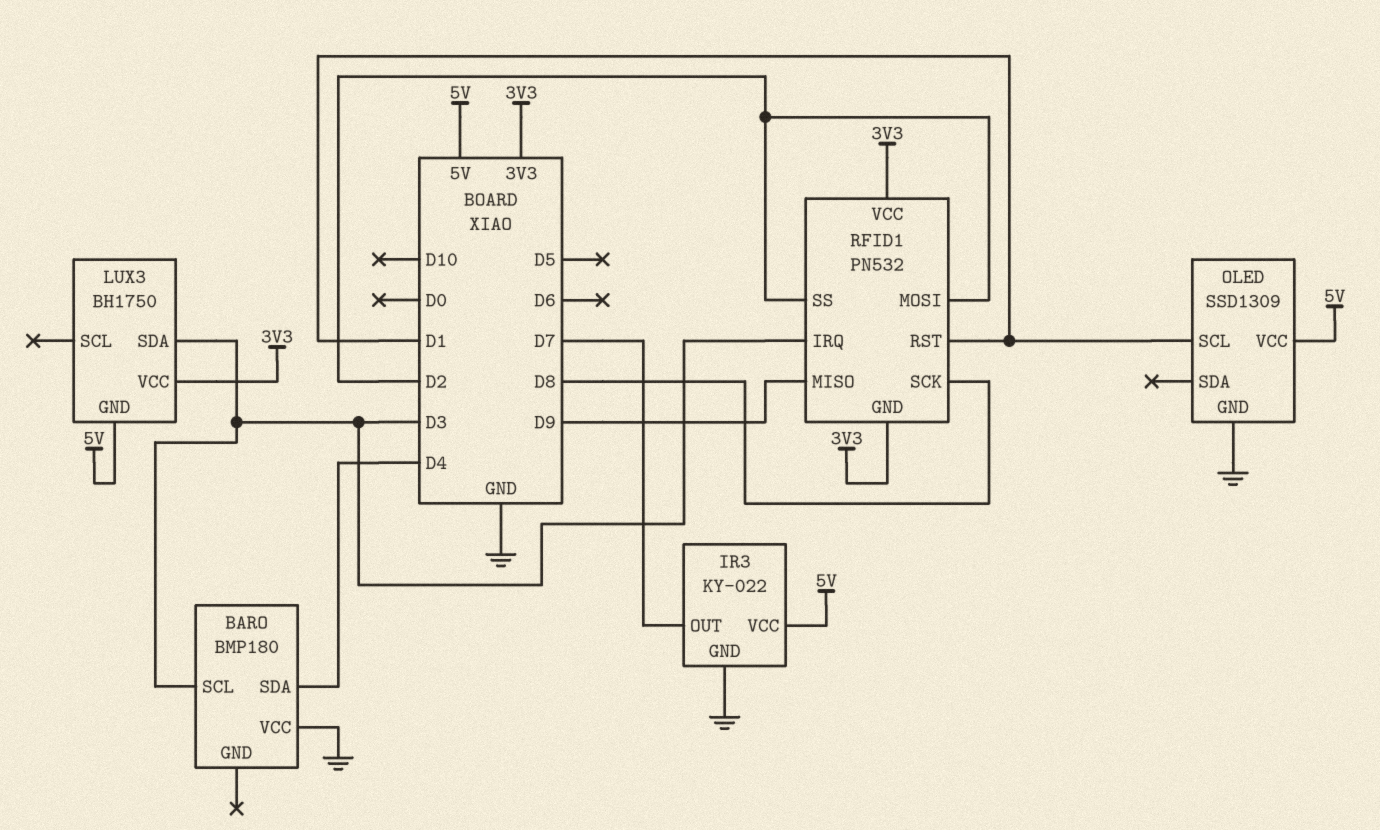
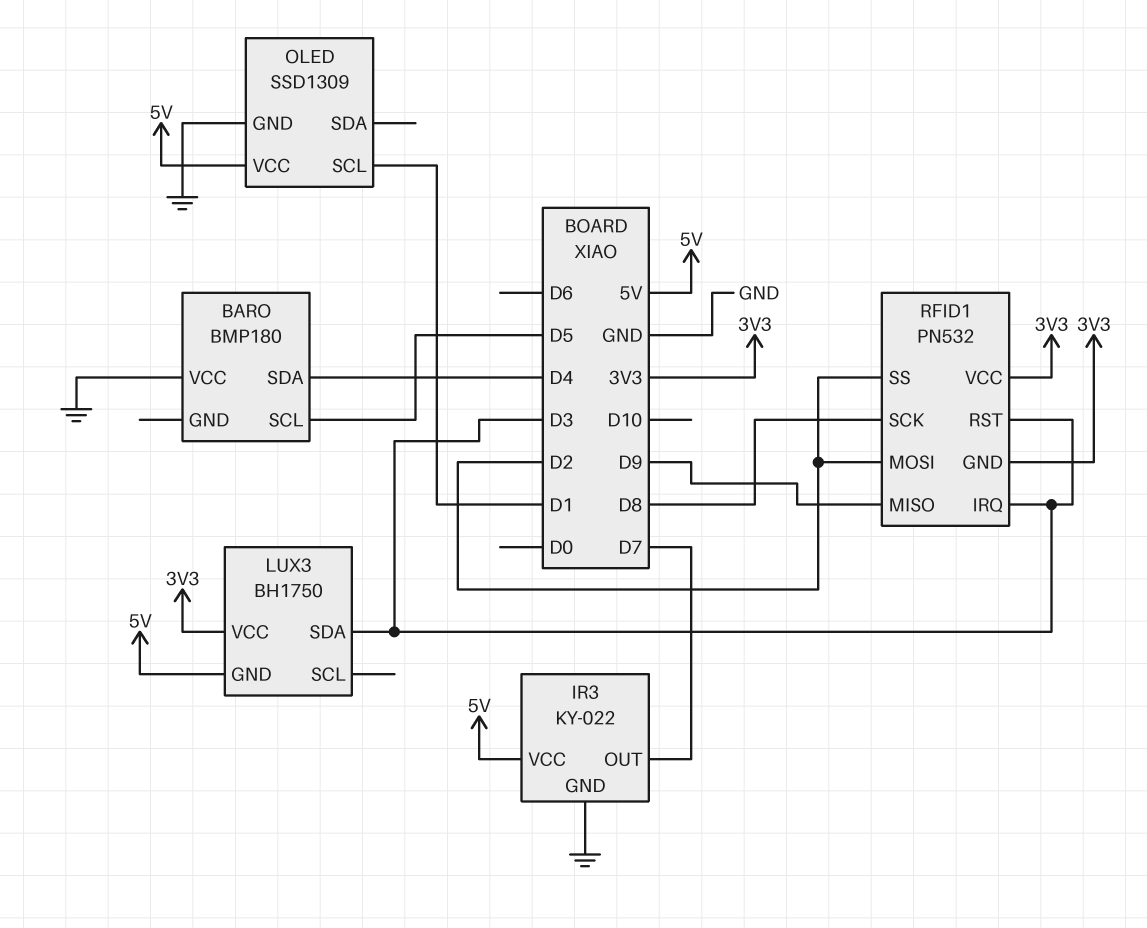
BARO pin SCL: D3 -> D5
RFID1 pin RST: D1 -> D3

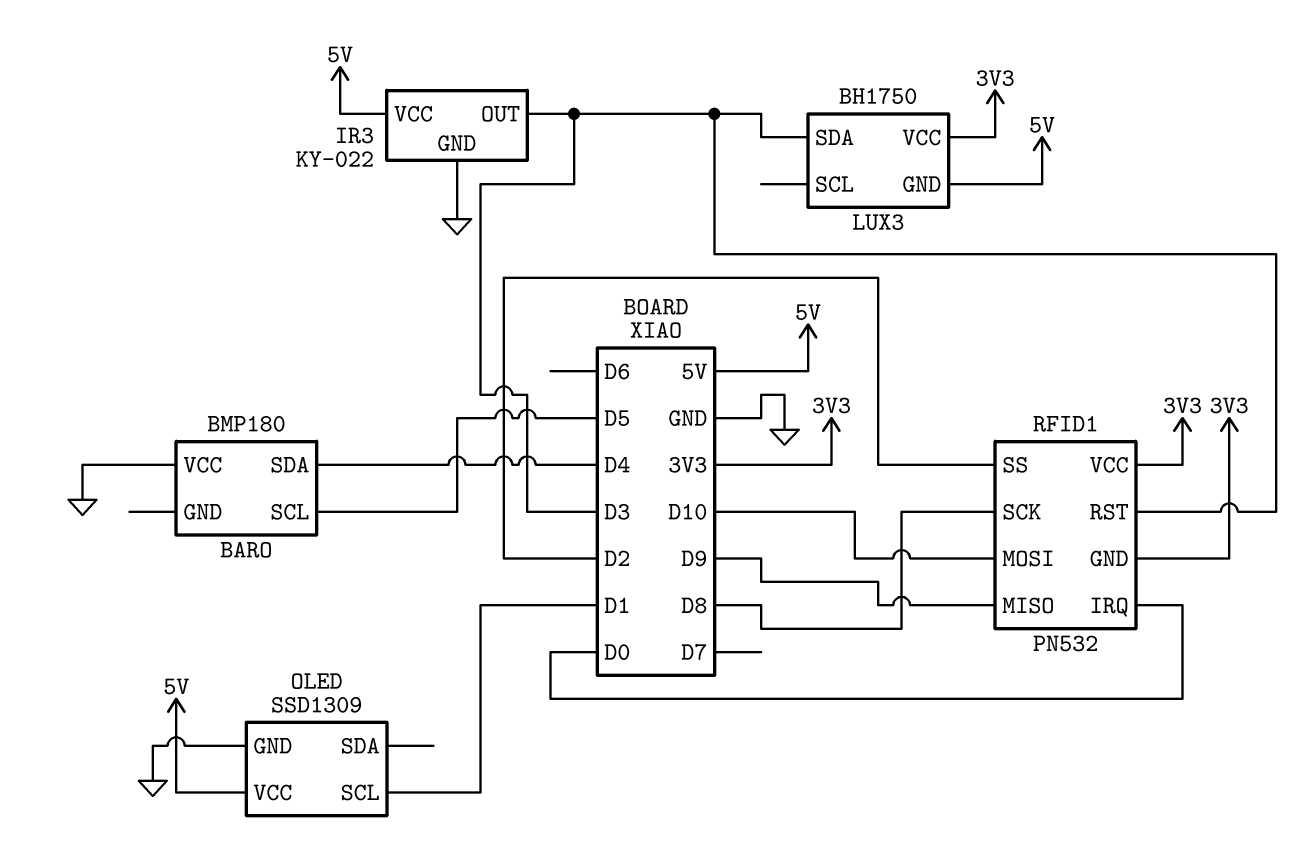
IR3 pin OUT: D7 -> D3
RFID1 pin IRQ: D3 -> D0
RFID1 pin MOSI: D2 -> D10

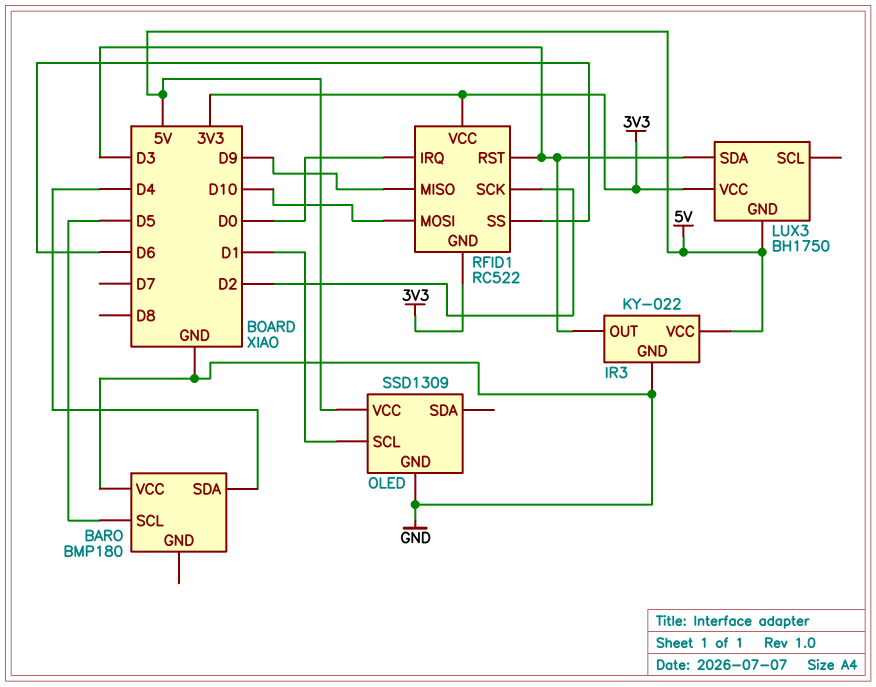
RFID1: PN532 -> RC522
RFID1 pin SCK: D8 -> D2
RFID1 pin SS: D2 -> D6

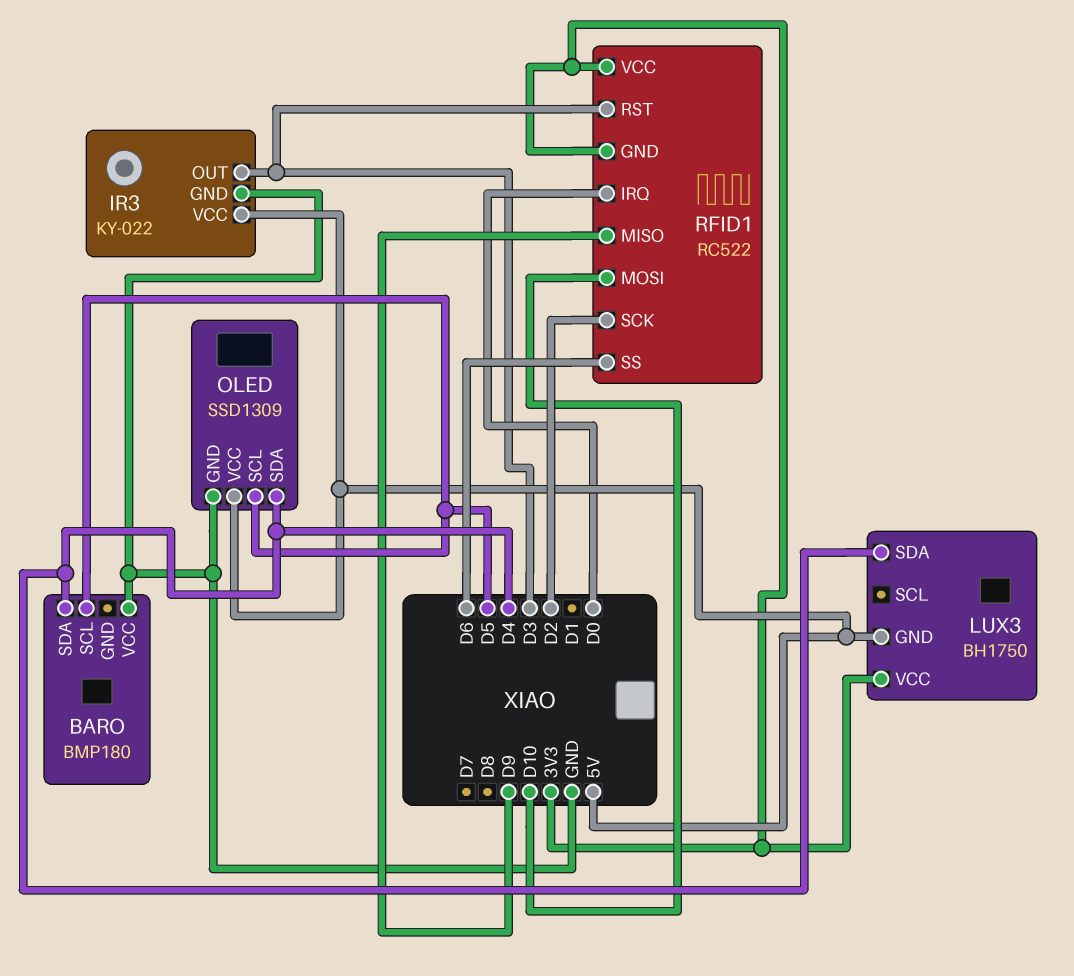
LUX3 pin SDA: D3 -> D4
OLED pin SCL: D1 -> D5
OLED pin SDA: none -> D4

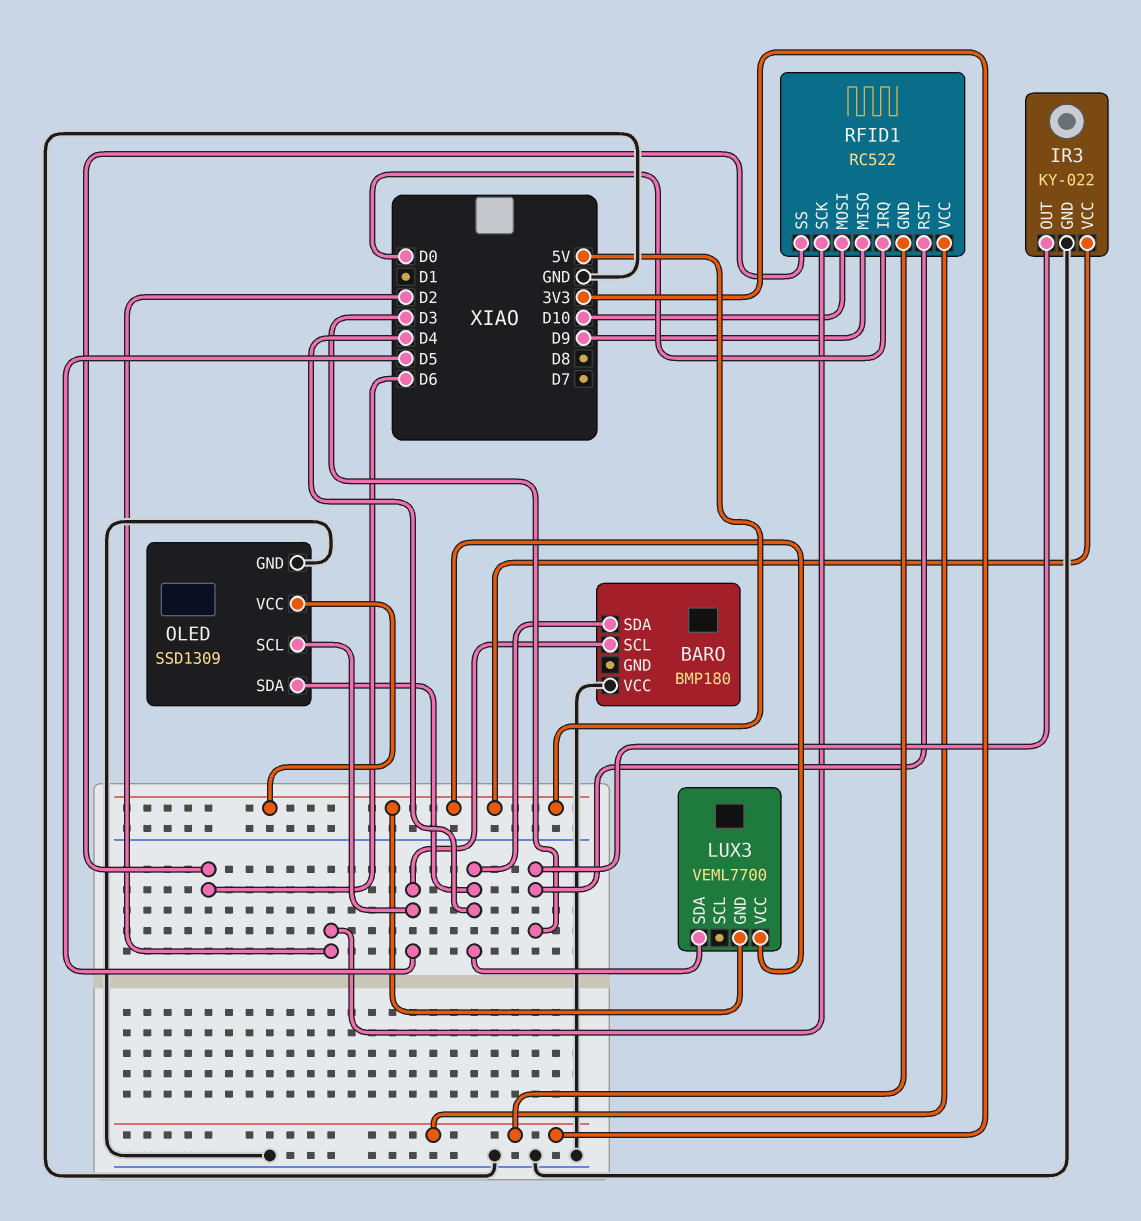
LUX3: BH1750 -> VEML7700
LUX3 pin VCC: 3V3 -> 5V

